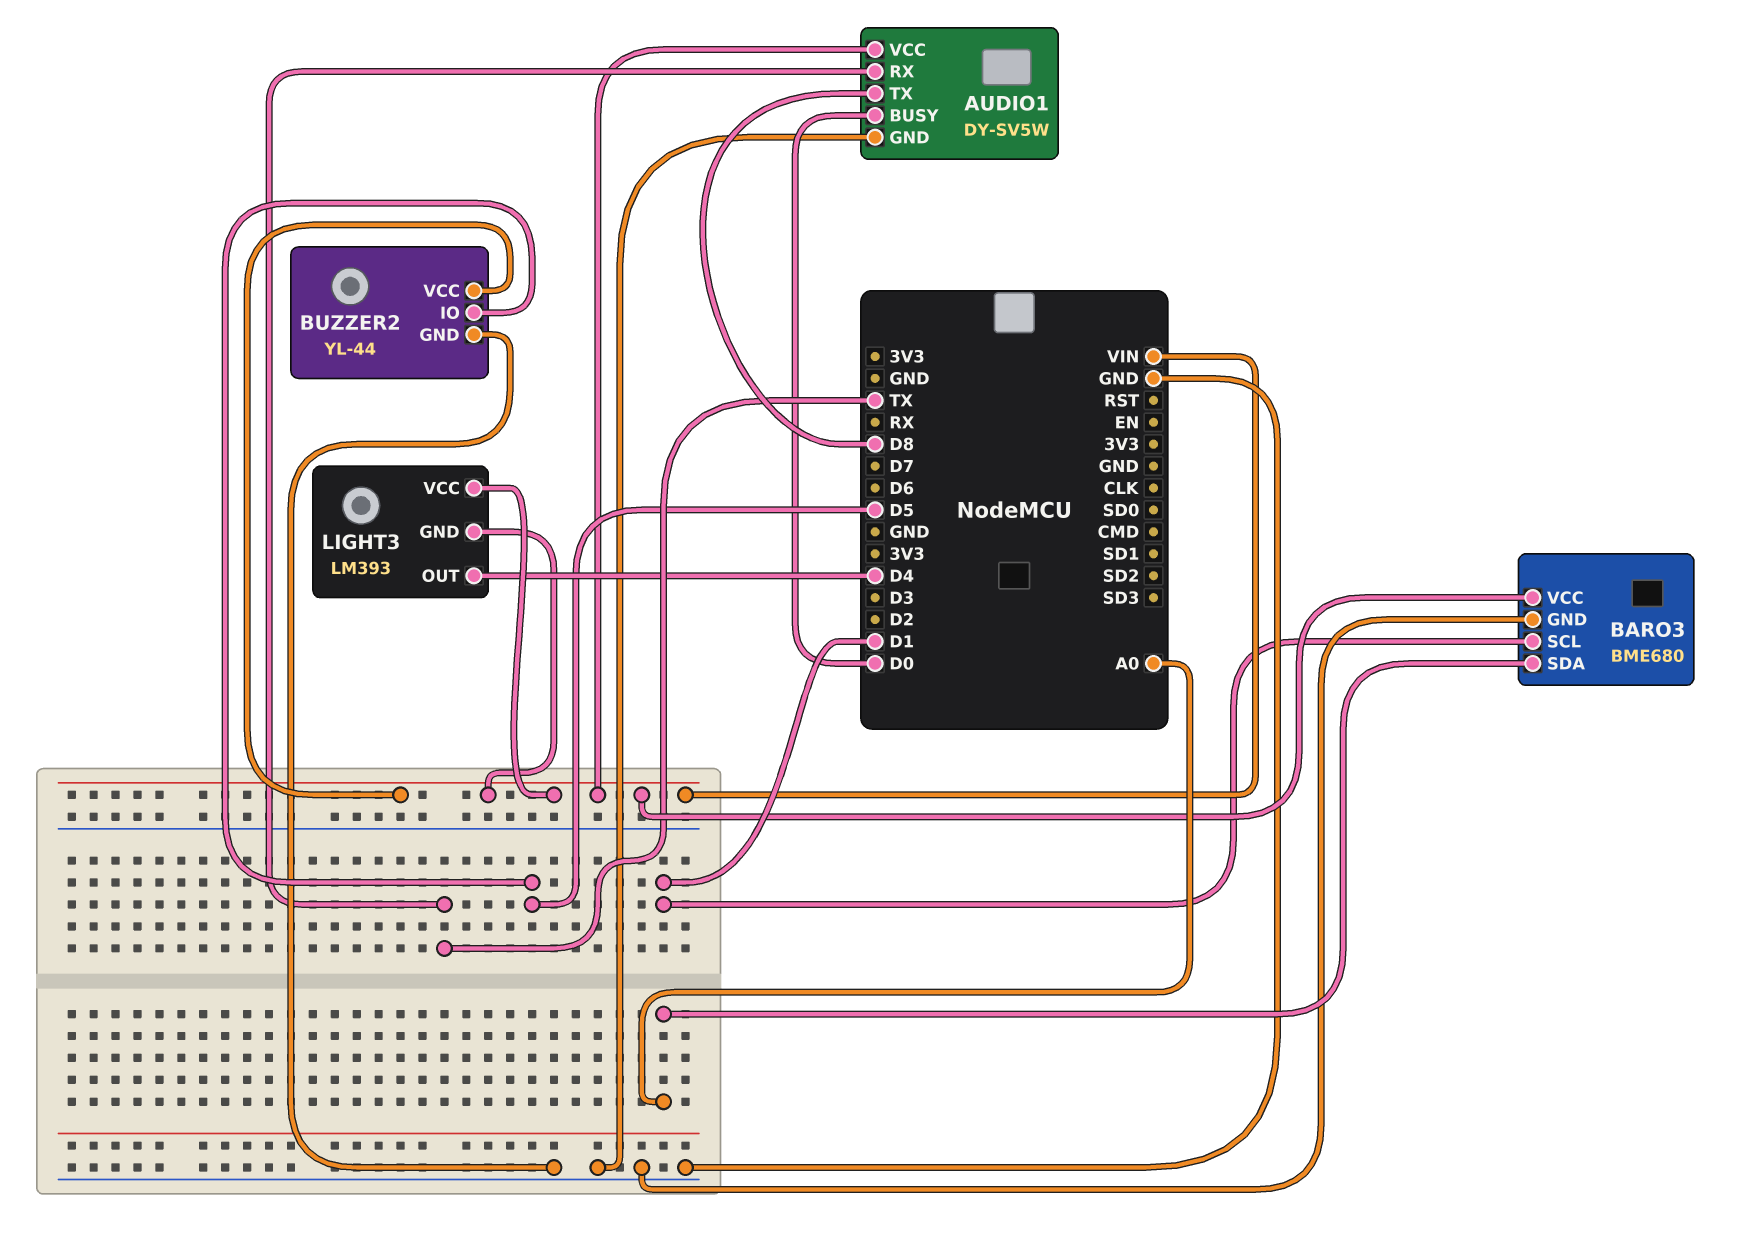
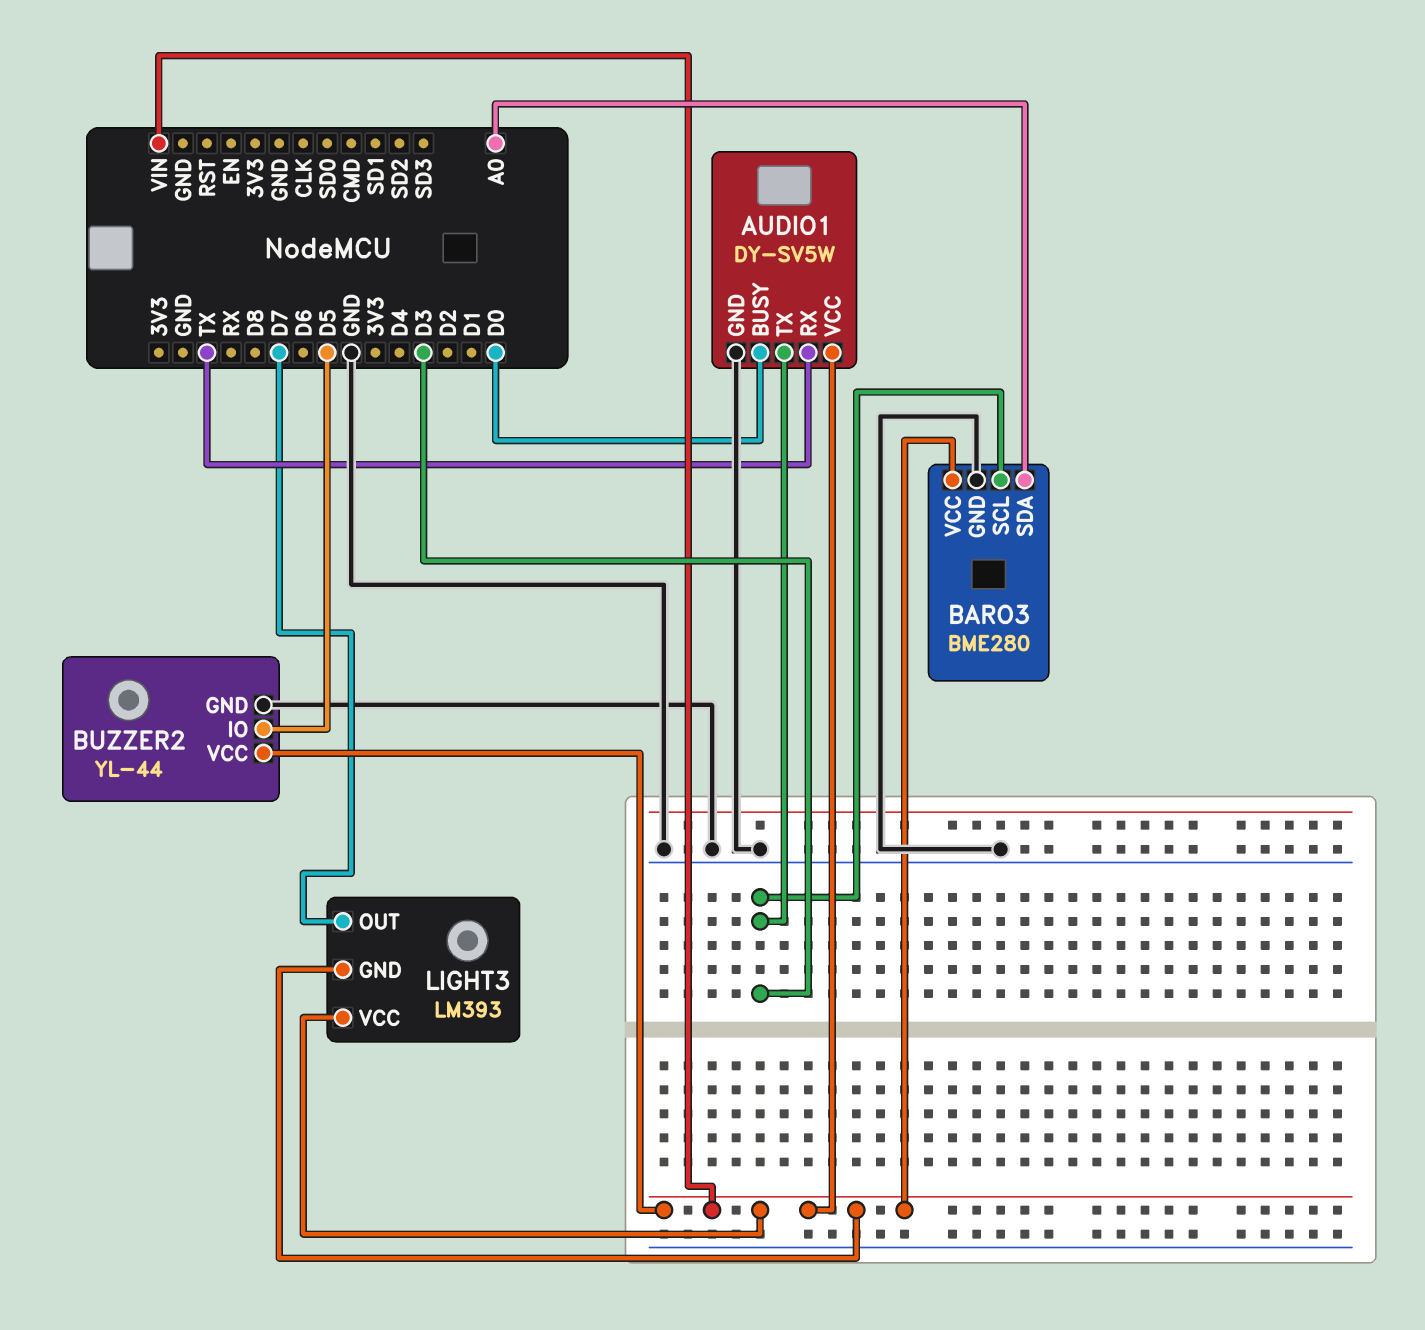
AUDIO1 pin TX: D8 -> D3
BARO3: BME680 -> BME280
BARO3 pin SCL: D1 -> D3
LIGHT3 pin OUT: D4 -> D7

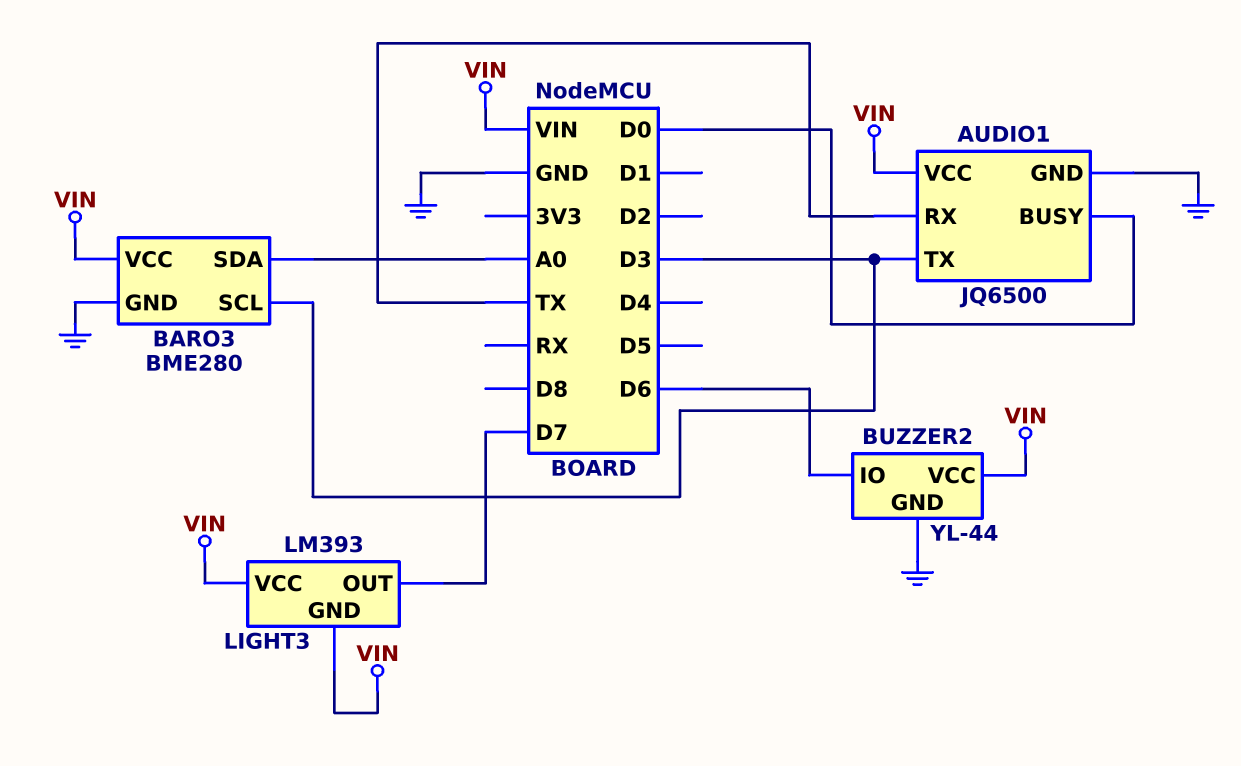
AUDIO1: DY-SV5W -> JQ6500
BUZZER2 pin IO: D5 -> D6

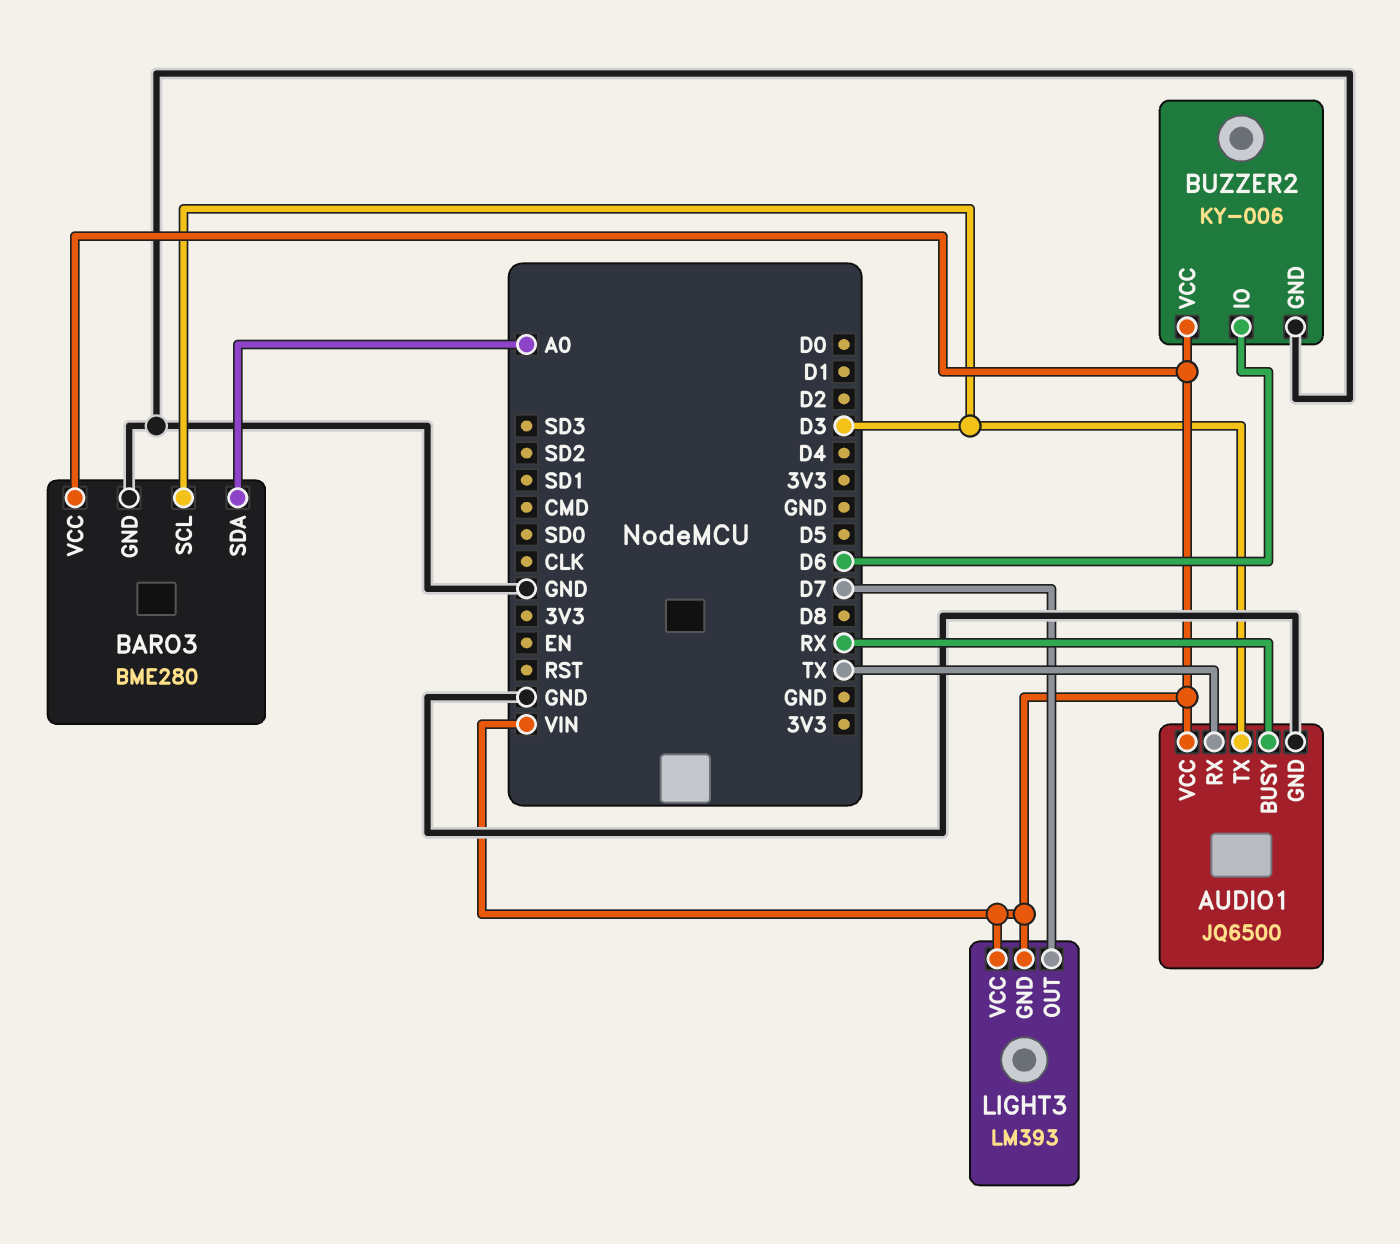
AUDIO1 pin BUSY: D0 -> RX
BUZZER2: YL-44 -> KY-006

